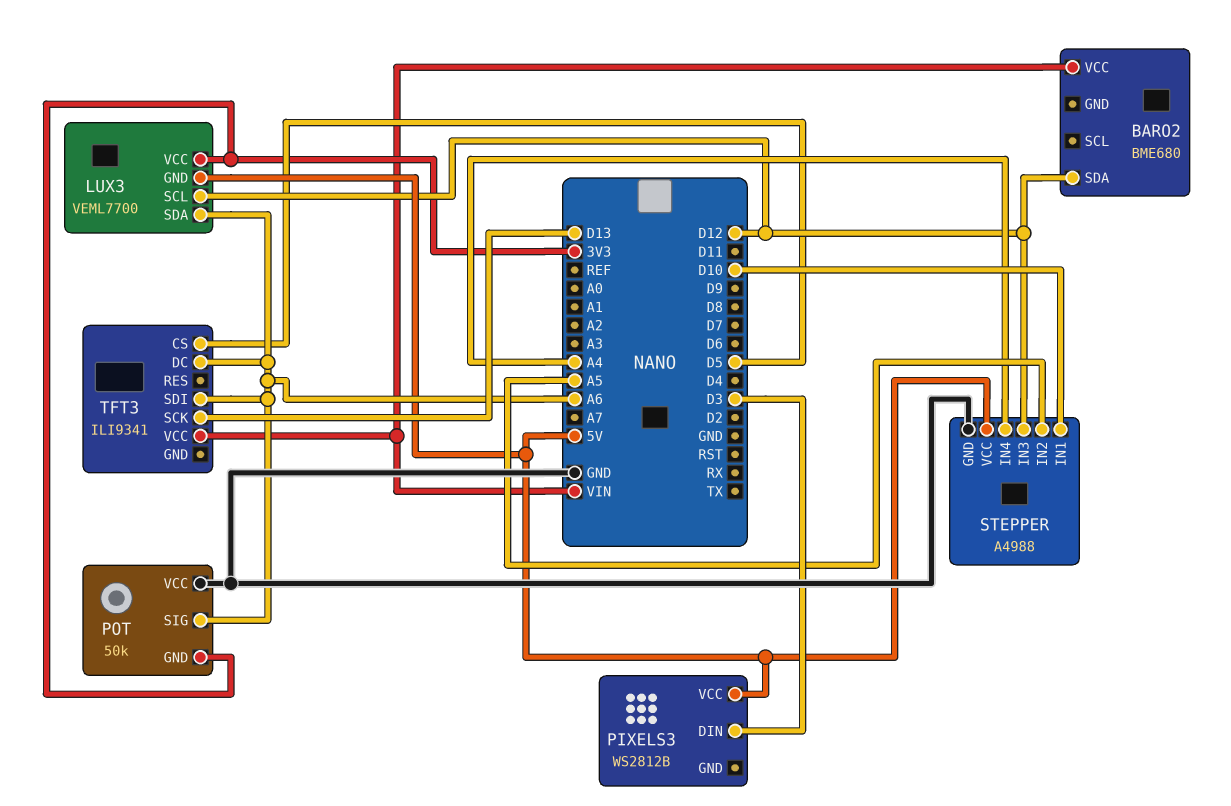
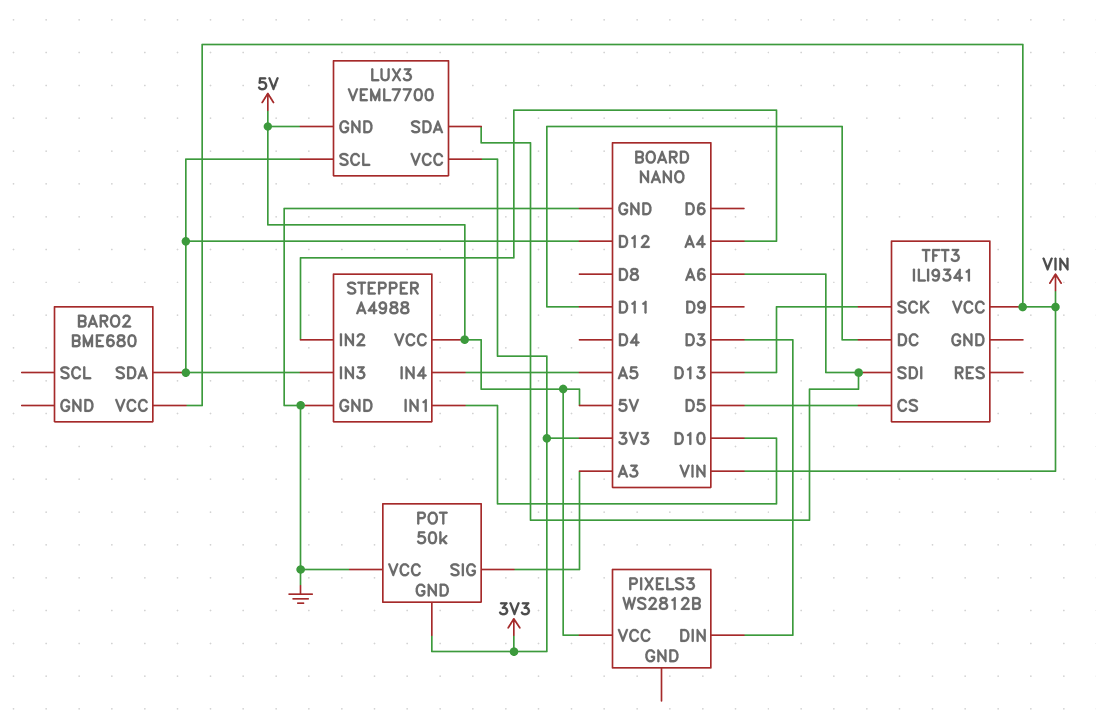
POT pin SIG: A6 -> A3
STEPPER pin IN2: A5 -> A4
STEPPER pin IN4: A4 -> A5
TFT3 pin DC: A6 -> D11

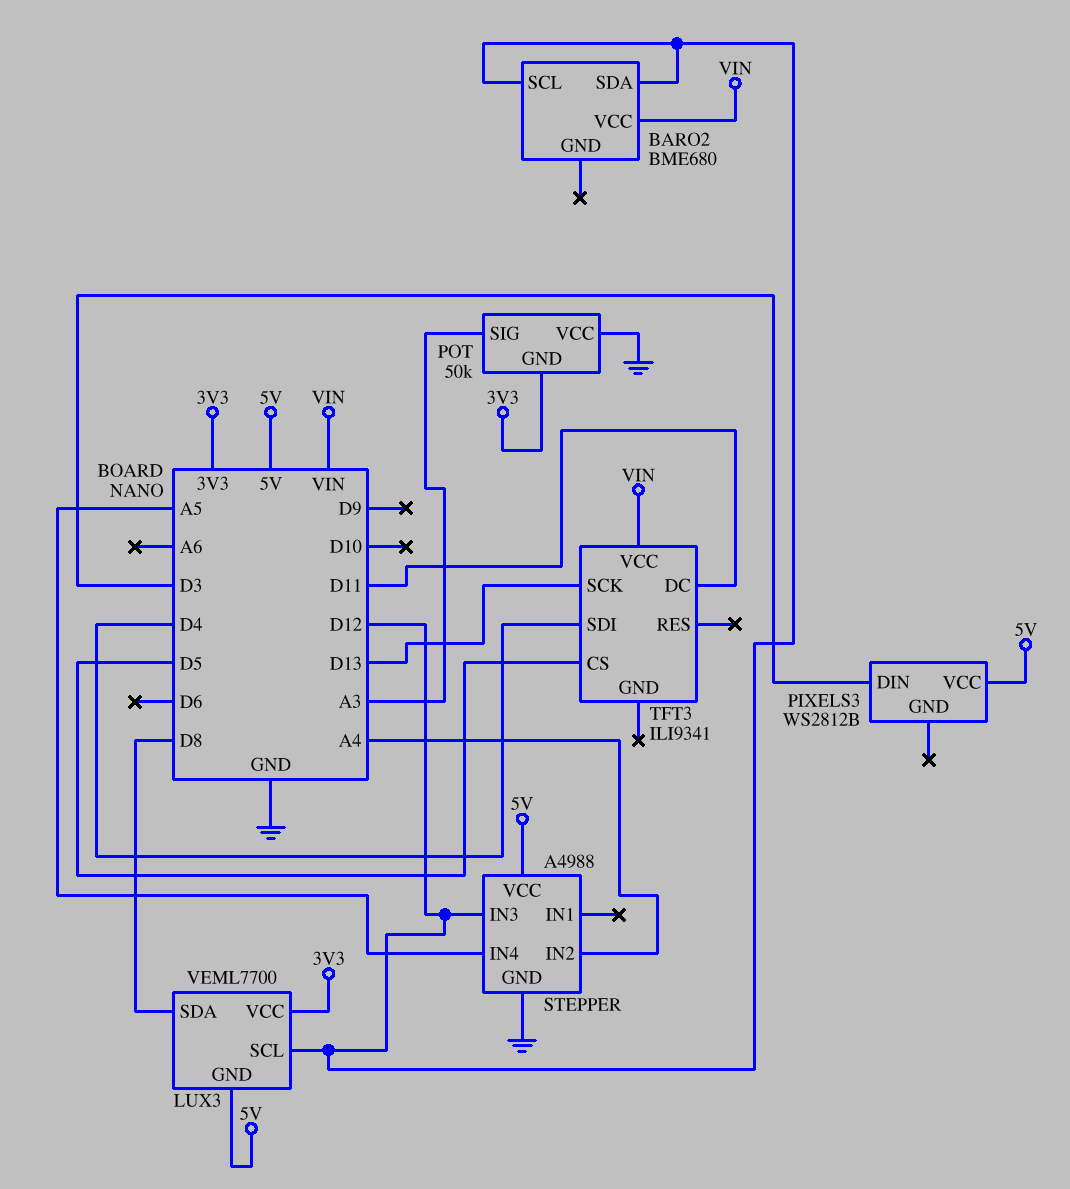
BARO2 pin SCL: none -> D12
LUX3 pin SDA: A6 -> D8
STEPPER pin IN1: D10 -> none
TFT3 pin SDI: A6 -> D4

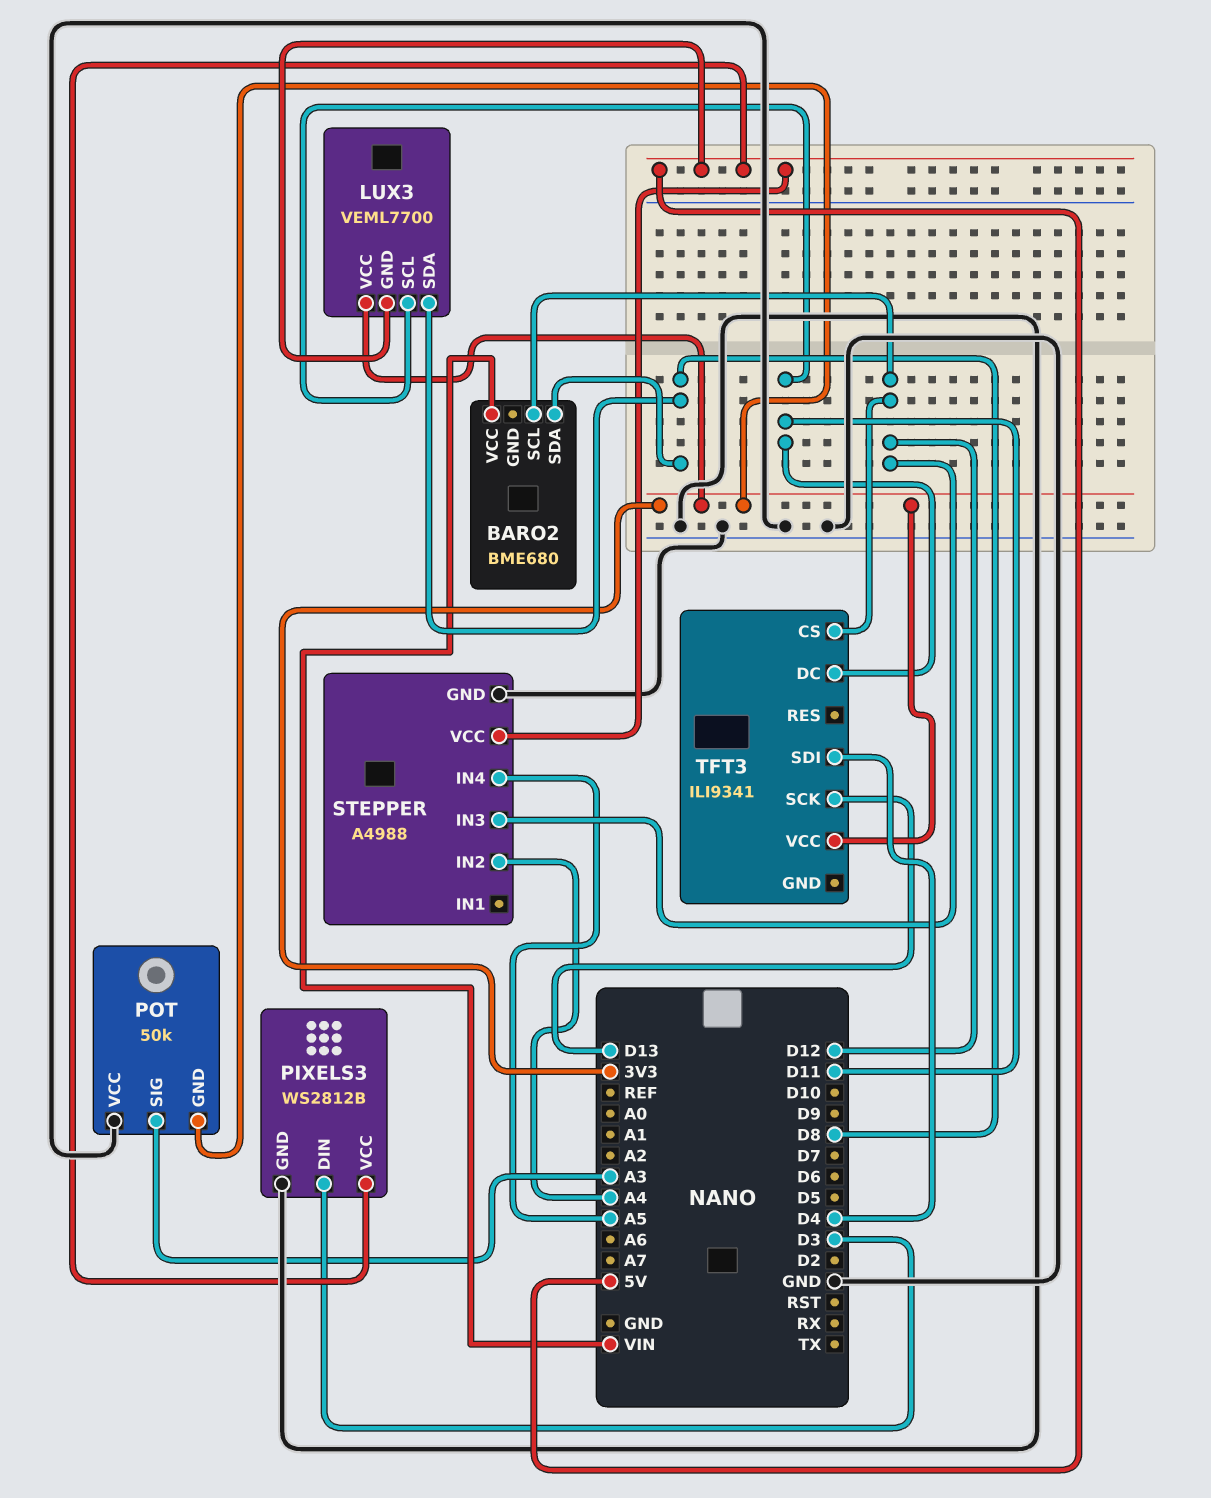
BARO2 pin SDA: D12 -> D8
LUX3 pin SCL: D12 -> D11
PIXELS3 pin GND: none -> GND
TFT3 pin CS: D5 -> D12
TFT3 pin VCC: VIN -> 3V3

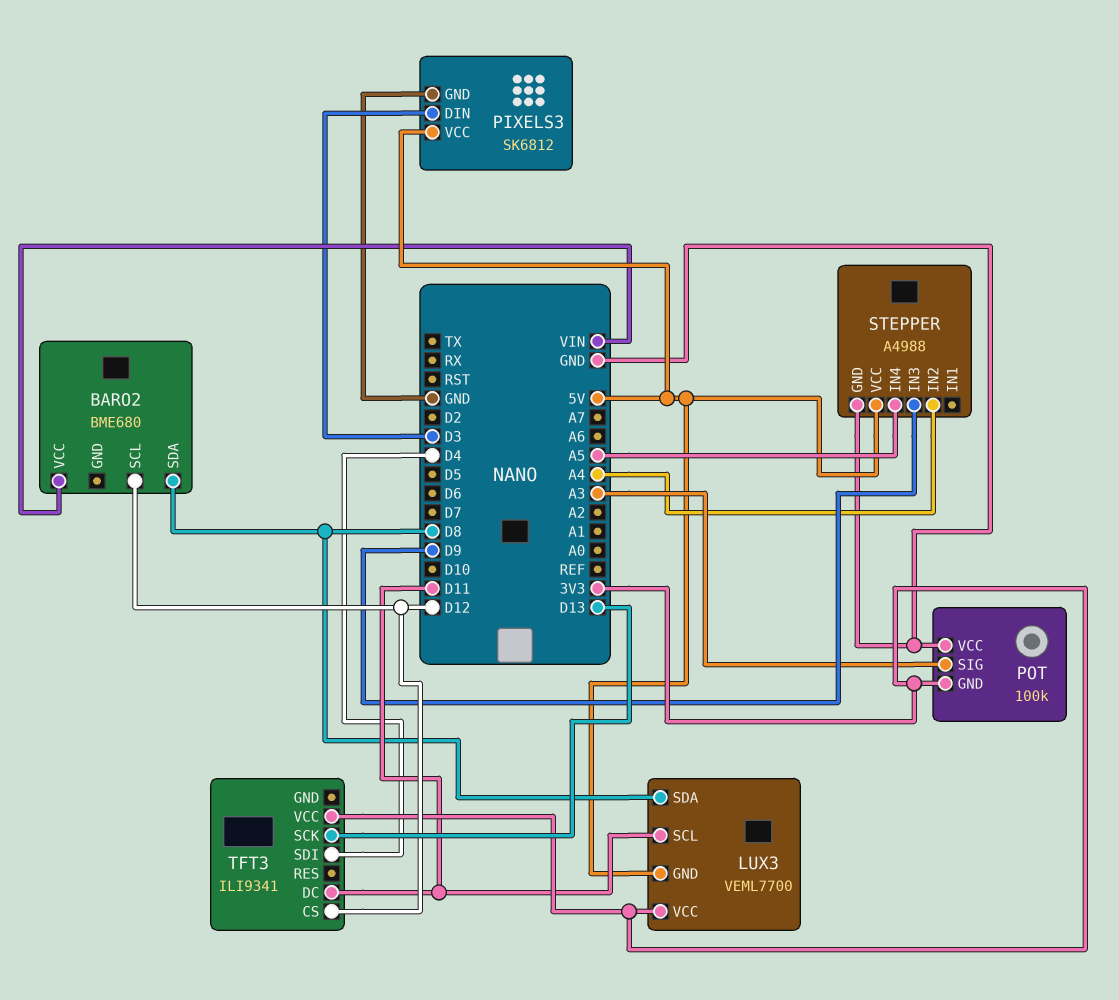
PIXELS3: WS2812B -> SK6812
POT: 50k -> 100k
STEPPER pin IN3: D12 -> D9

